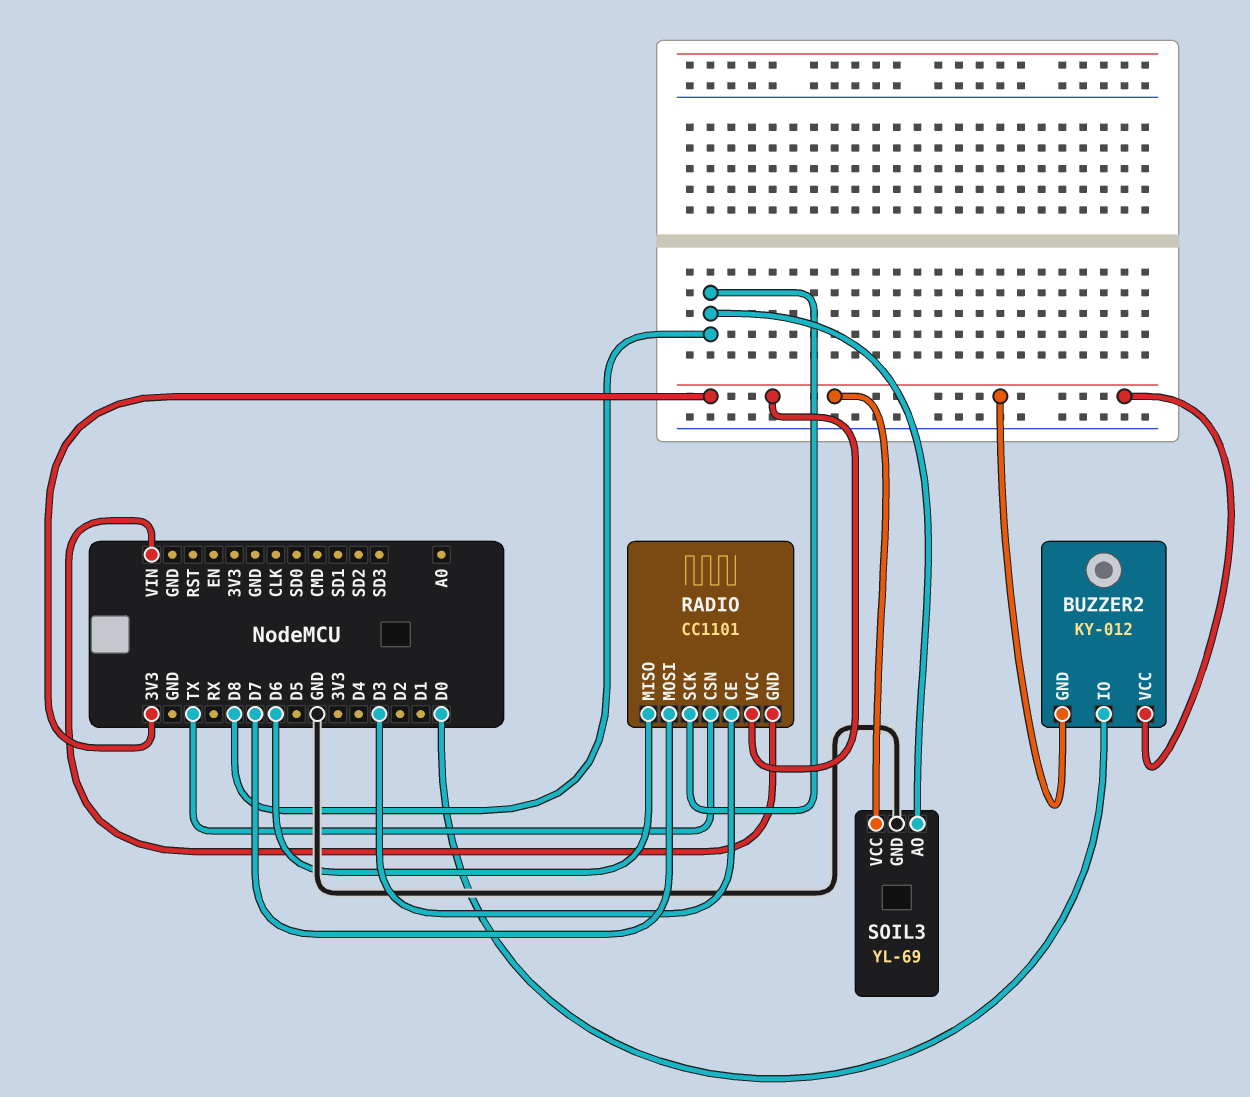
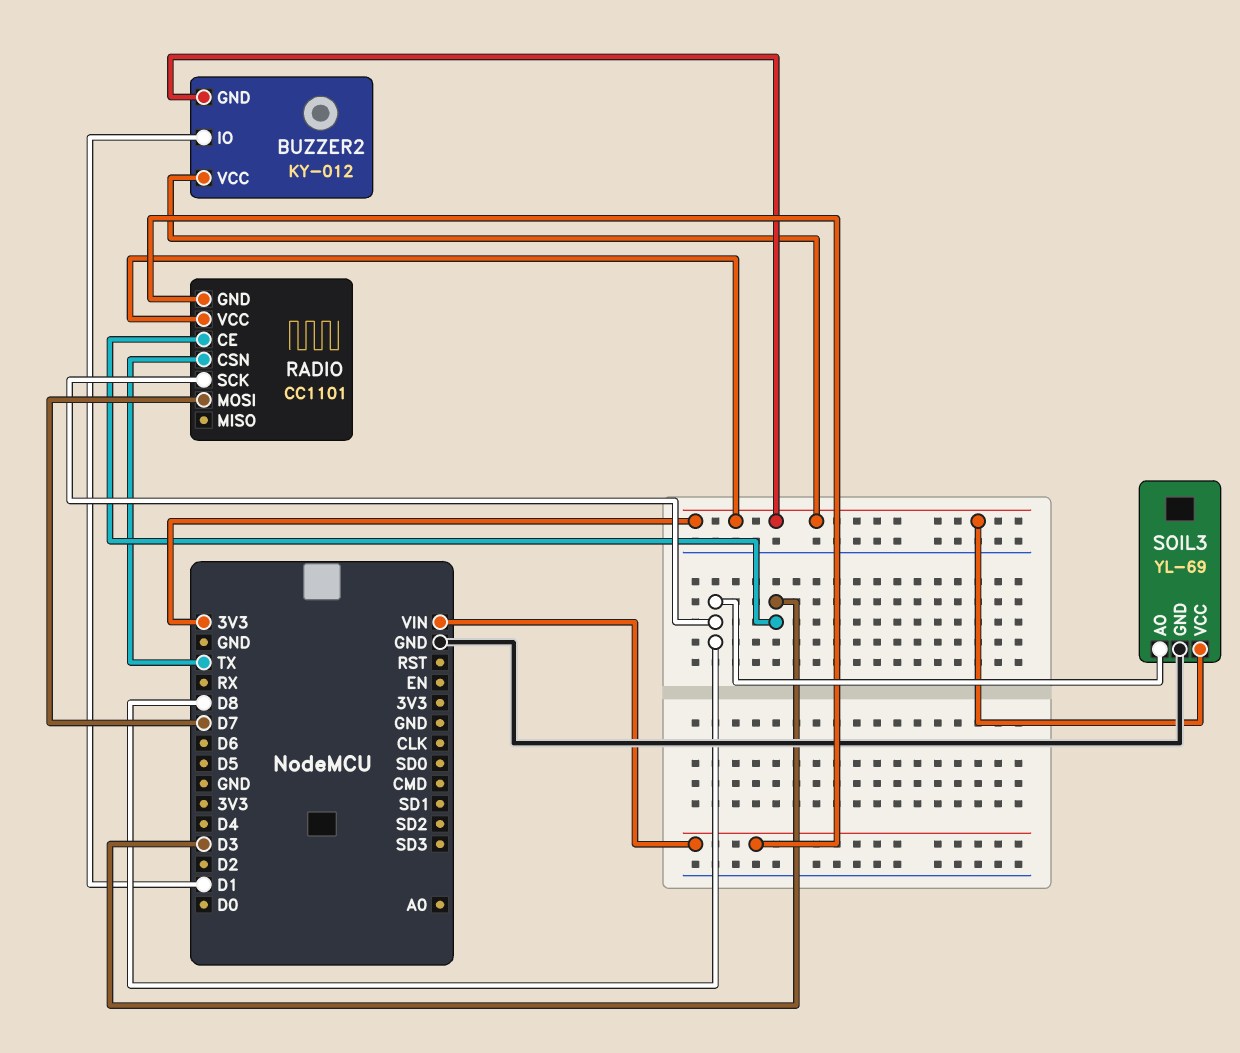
BUZZER2 pin IO: D0 -> D1
RADIO pin MISO: D6 -> none

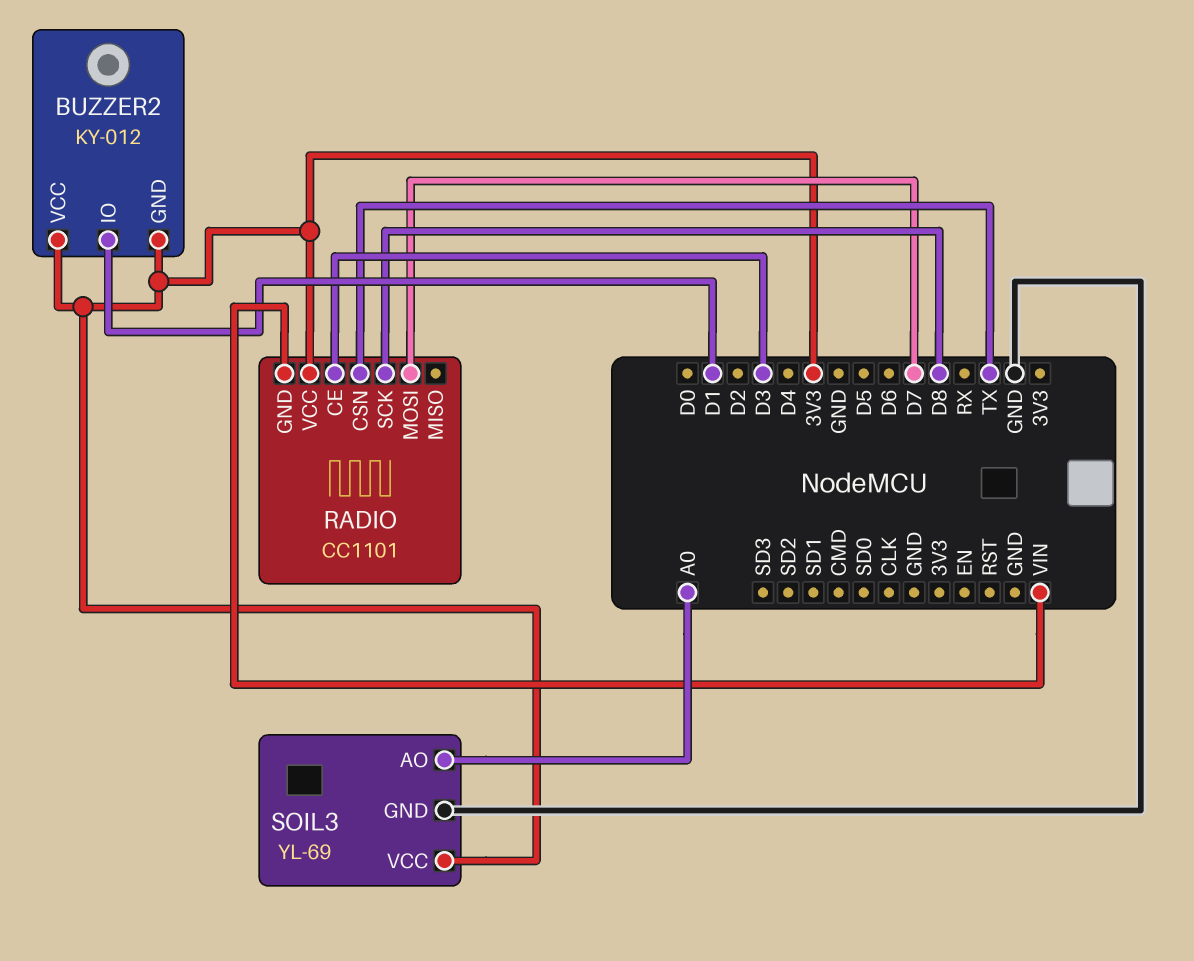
SOIL3 pin AO: D8 -> A0

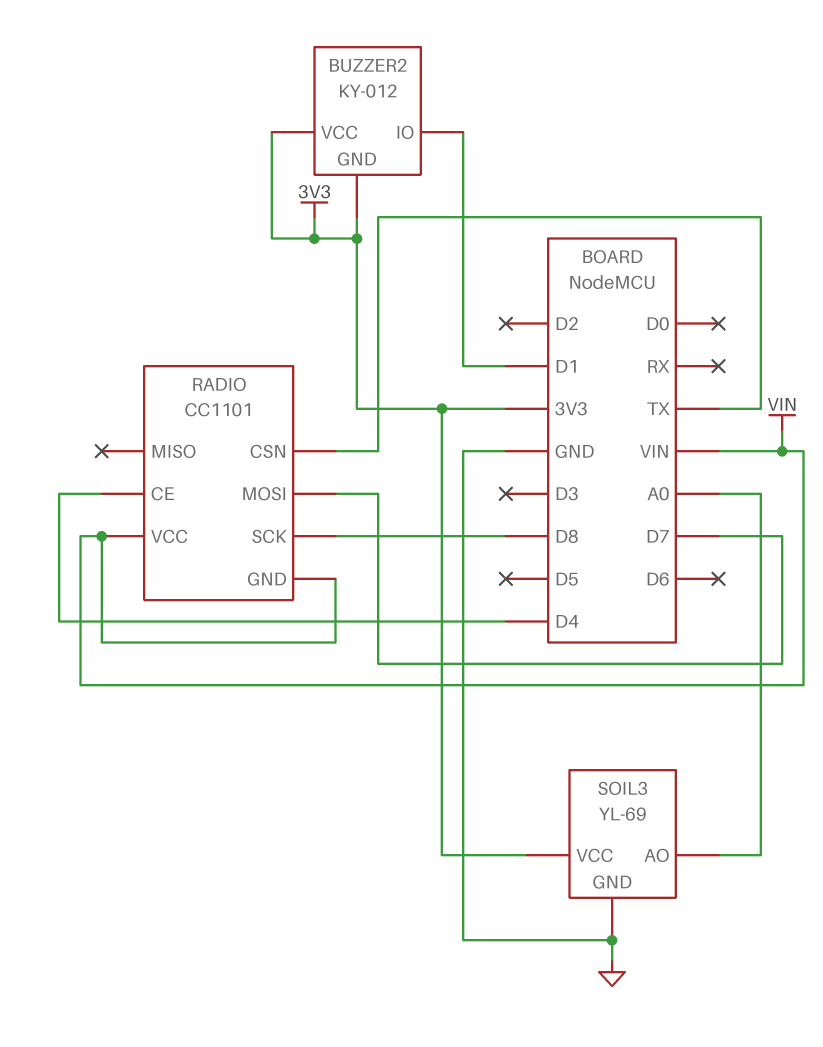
RADIO pin CE: D3 -> D4
RADIO pin VCC: 3V3 -> VIN

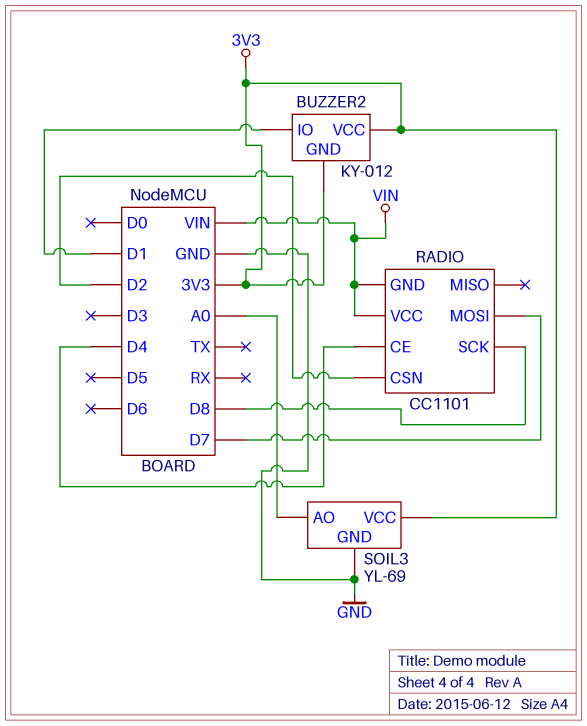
RADIO pin CSN: TX -> D2

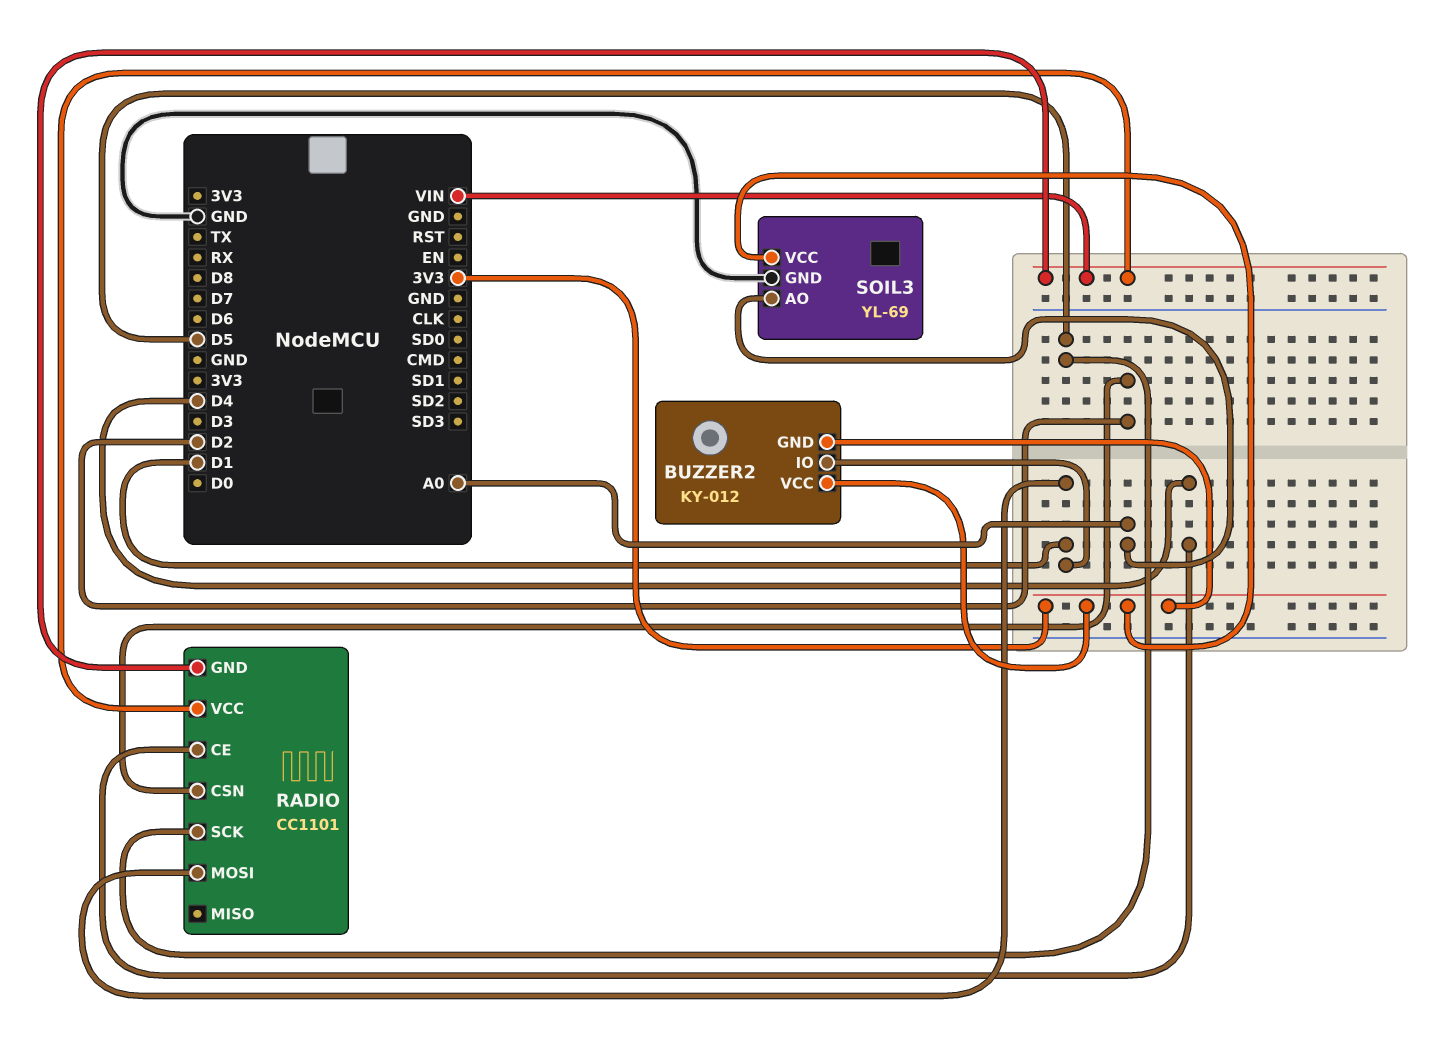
RADIO pin MOSI: D7 -> D1
RADIO pin SCK: D8 -> D5

